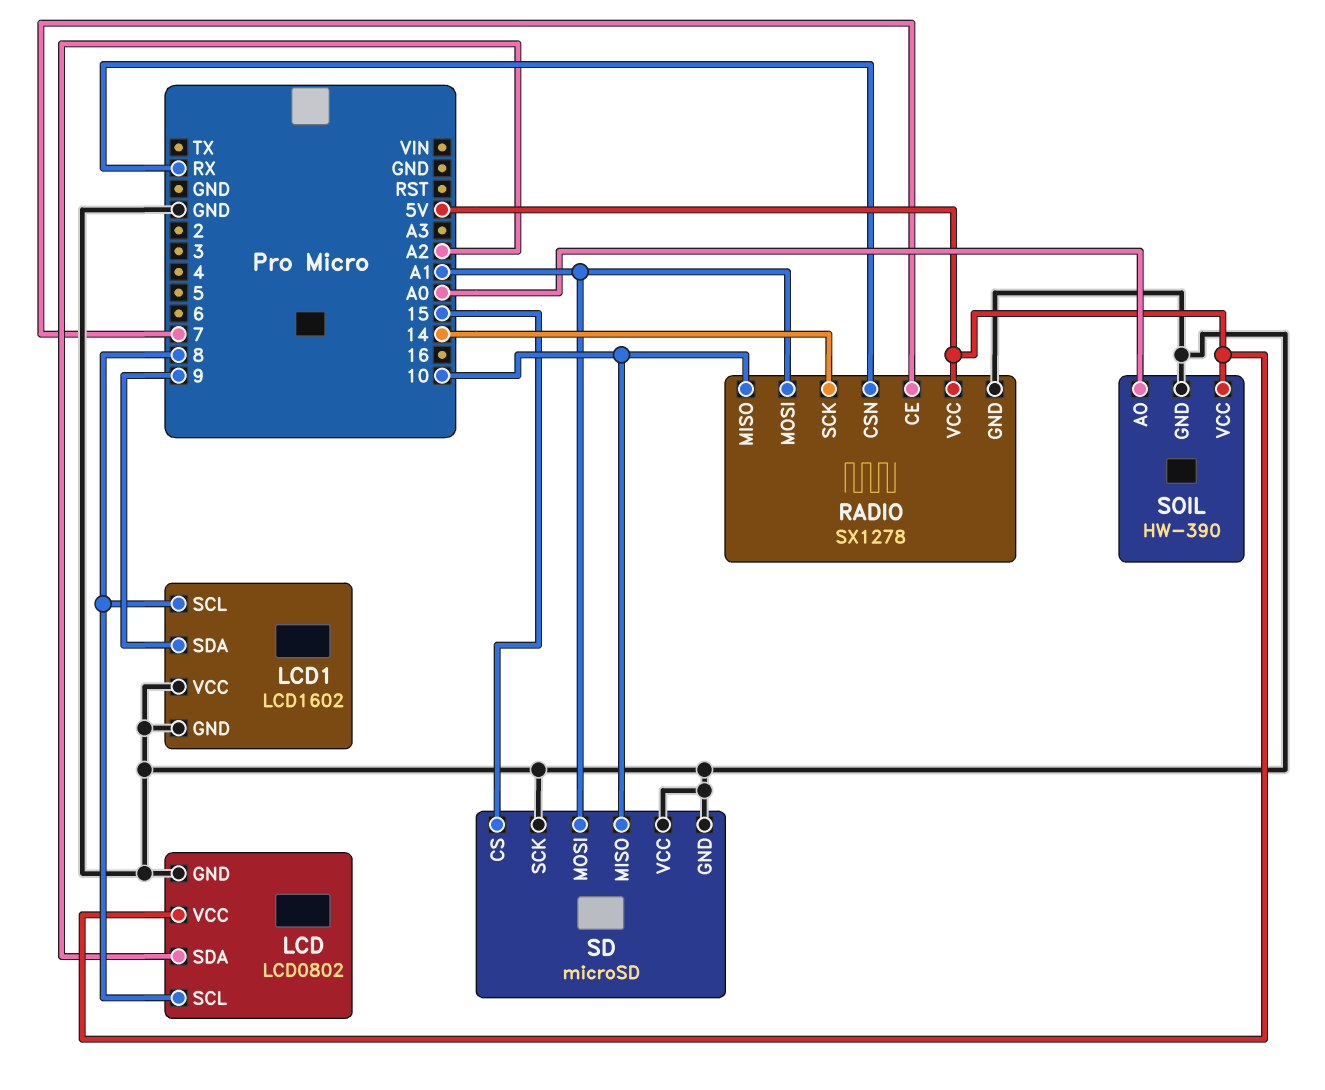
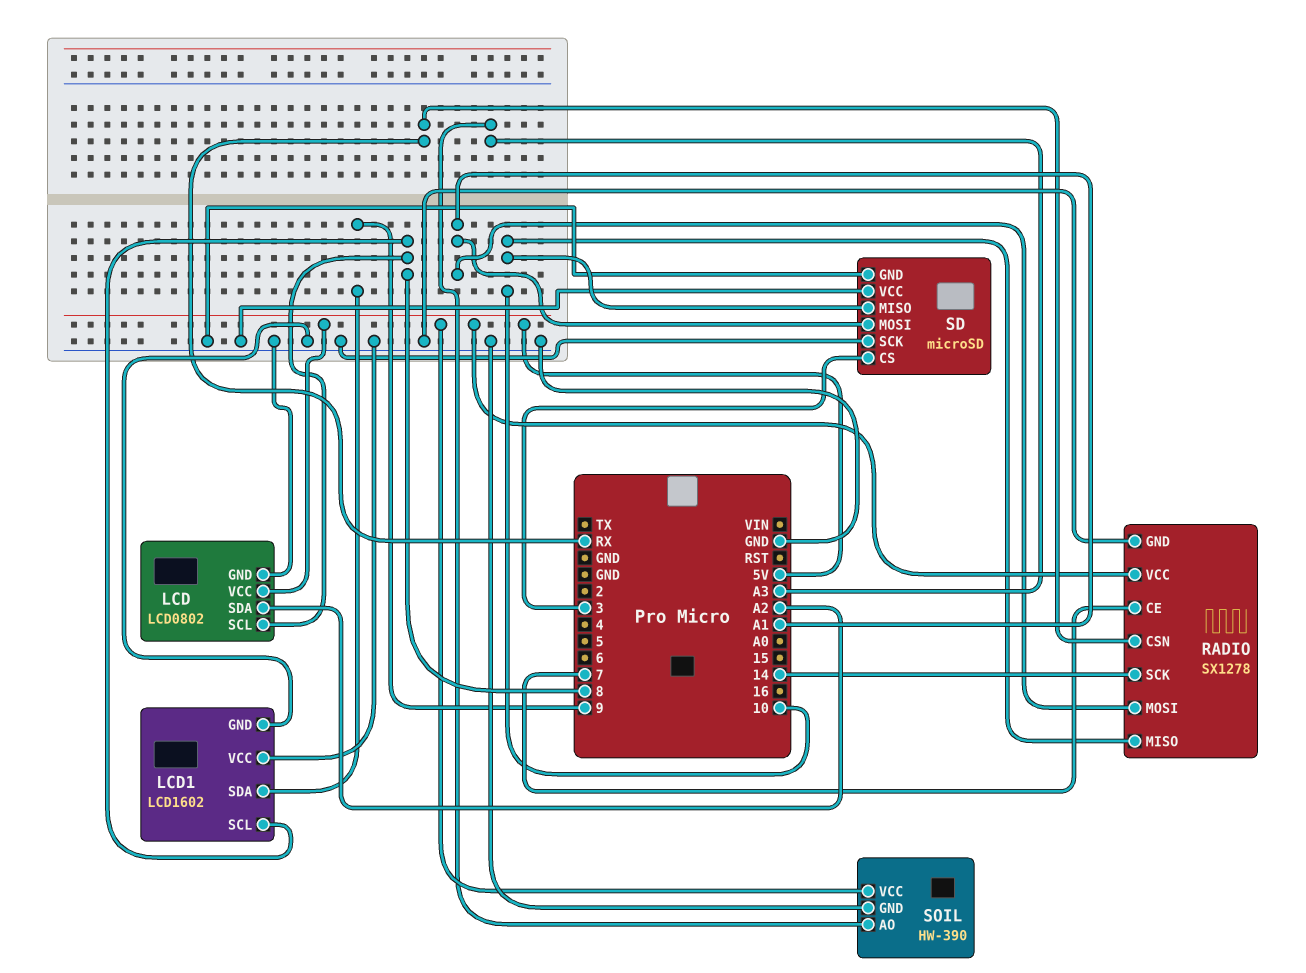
SD pin CS: 15 -> 3
SOIL pin AO: A0 -> A3

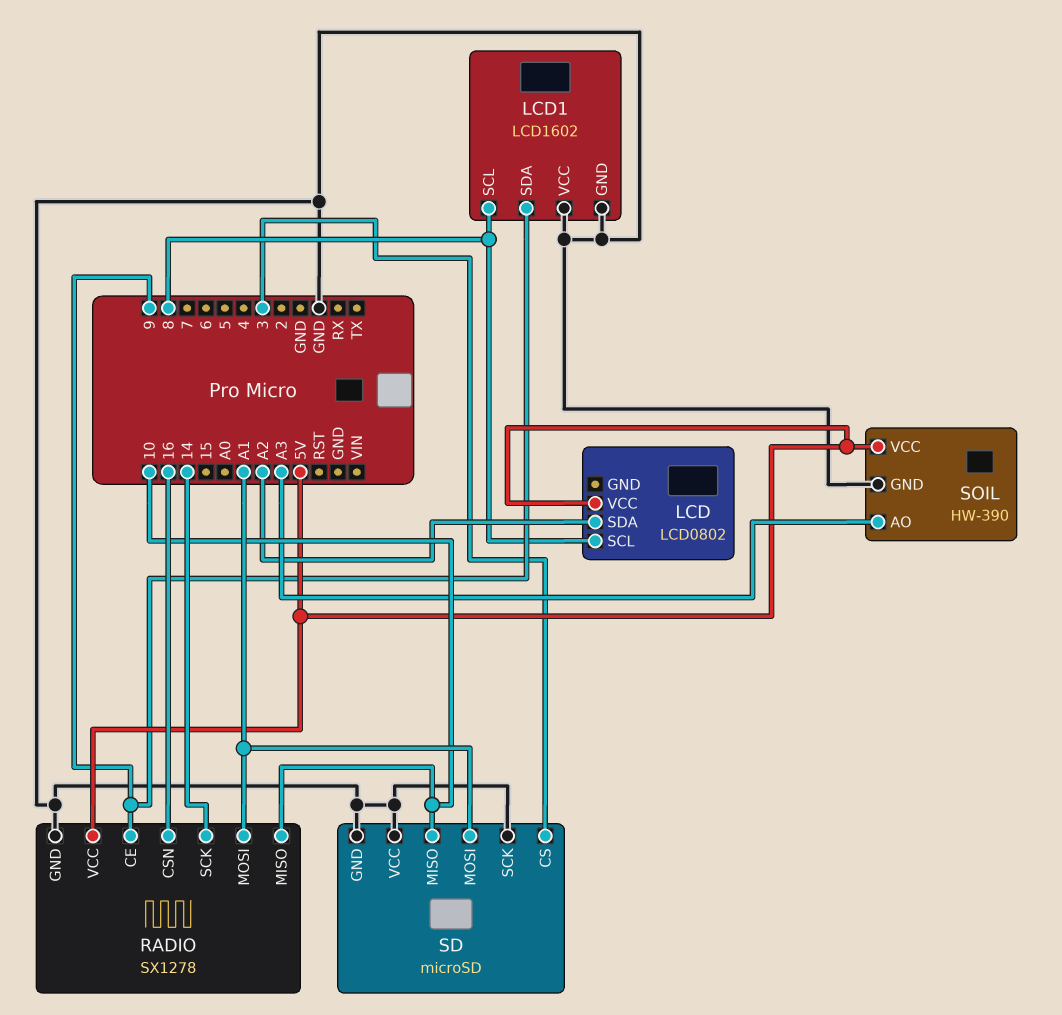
LCD pin GND: GND -> none
RADIO pin CE: 7 -> 9
RADIO pin CSN: RX -> 16

